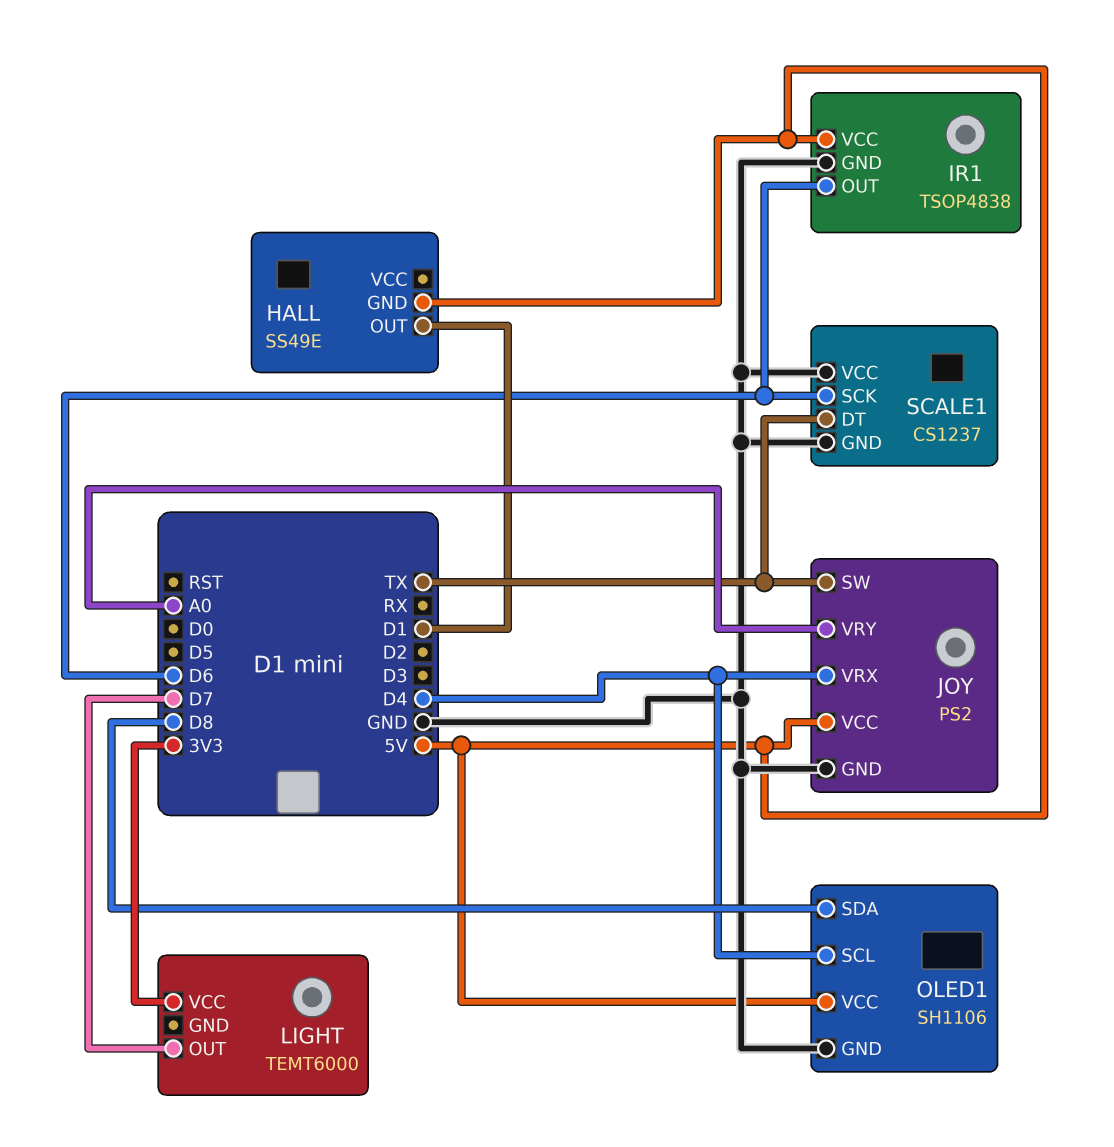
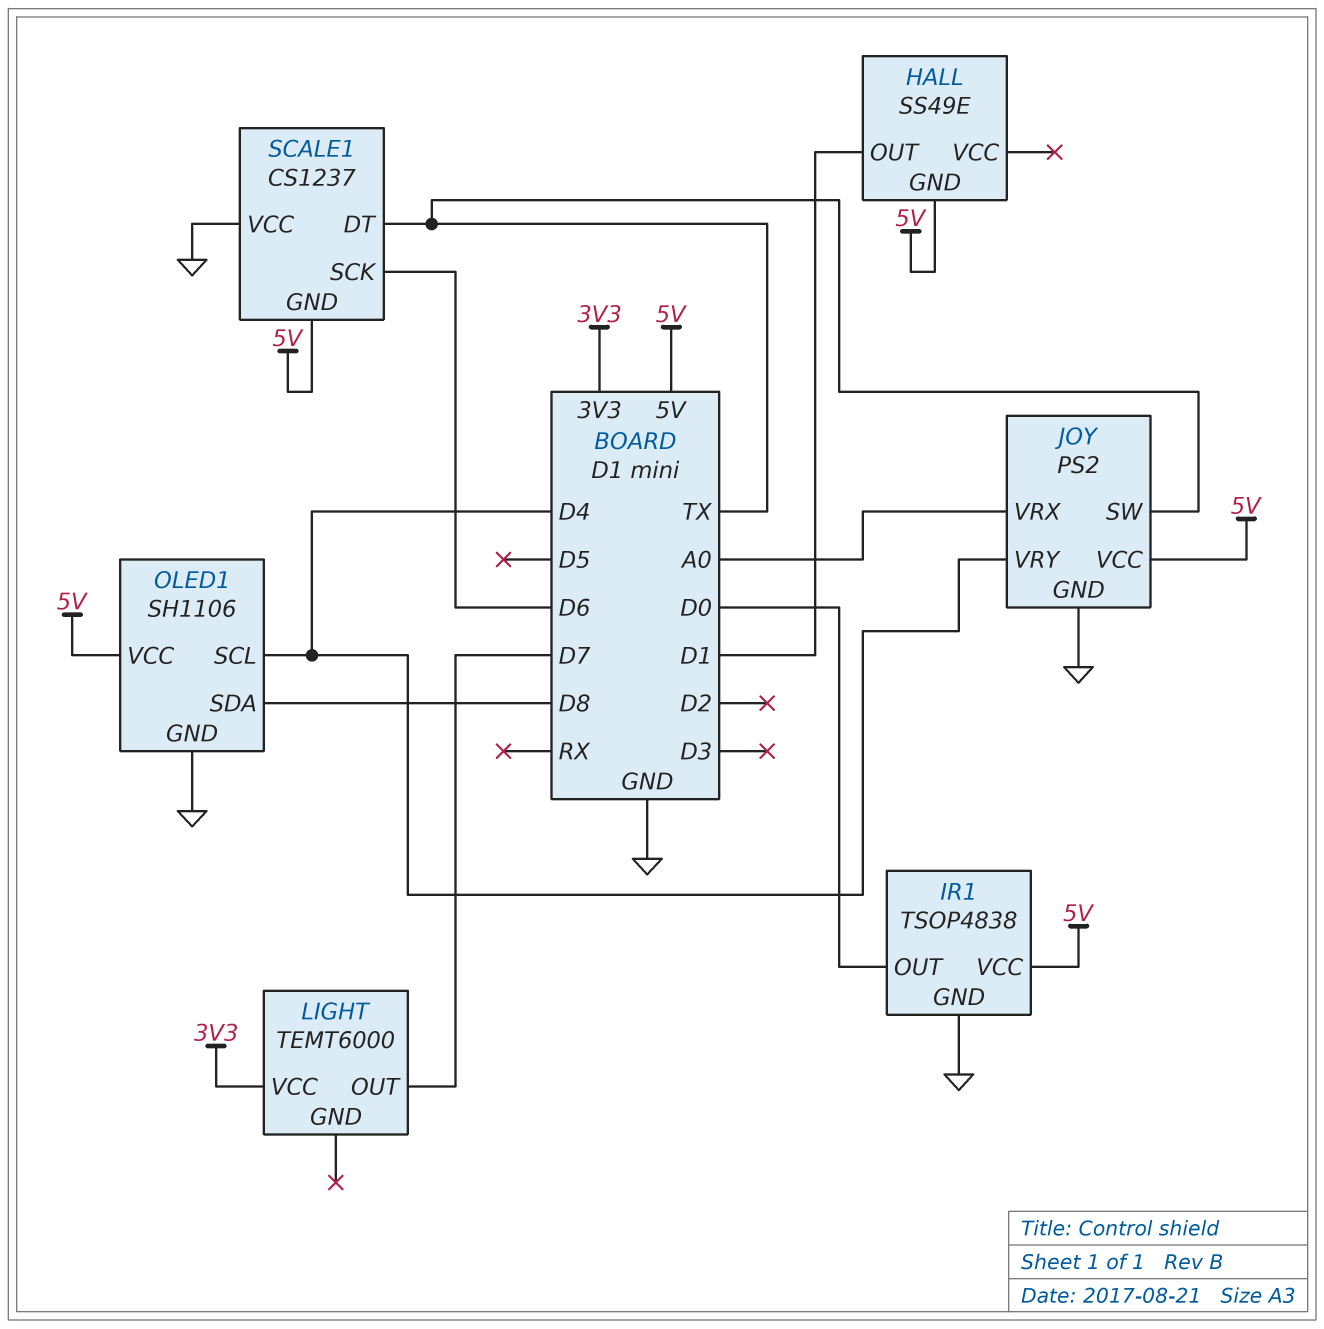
IR1 pin OUT: D6 -> D0
JOY pin VRX: D4 -> A0
JOY pin VRY: A0 -> D4
SCALE1 pin GND: GND -> 5V

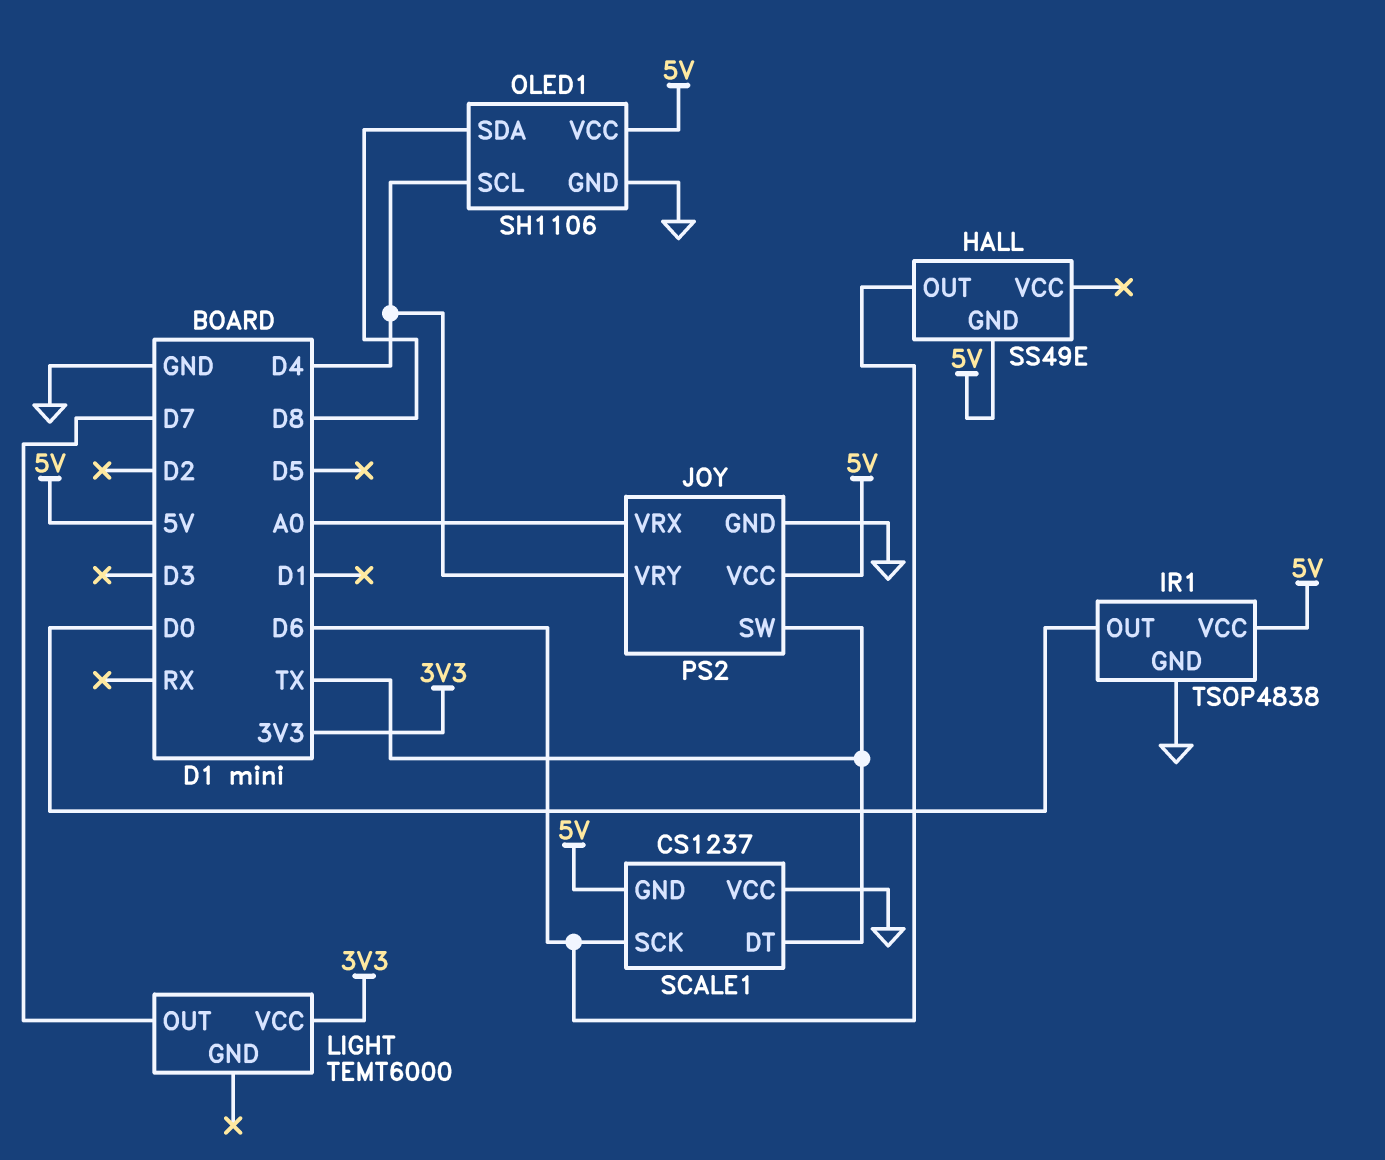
HALL pin OUT: D1 -> D6

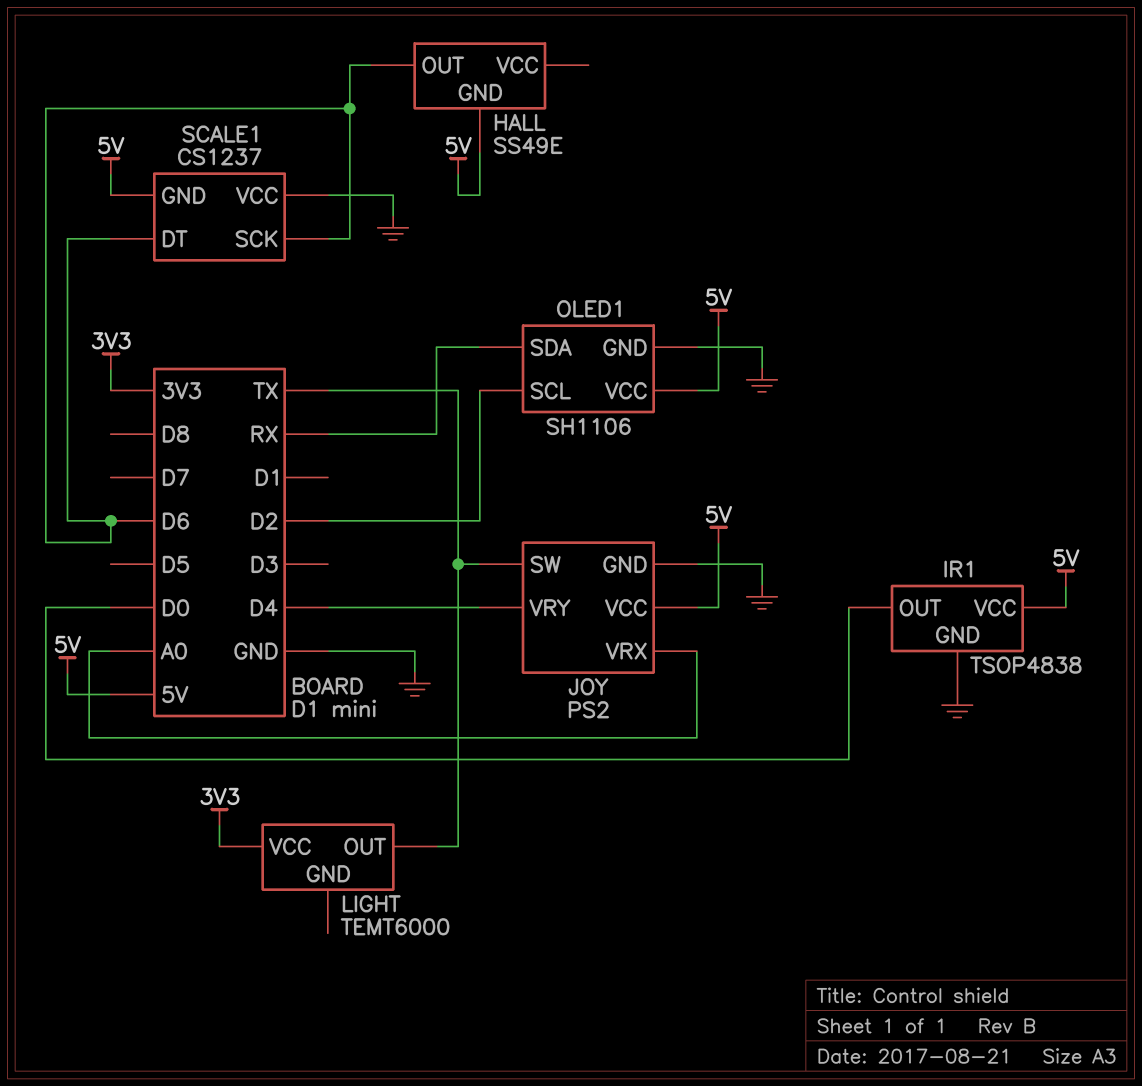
LIGHT pin OUT: D7 -> TX
OLED1 pin SCL: D4 -> D2
OLED1 pin SDA: D8 -> RX
SCALE1 pin DT: TX -> D6

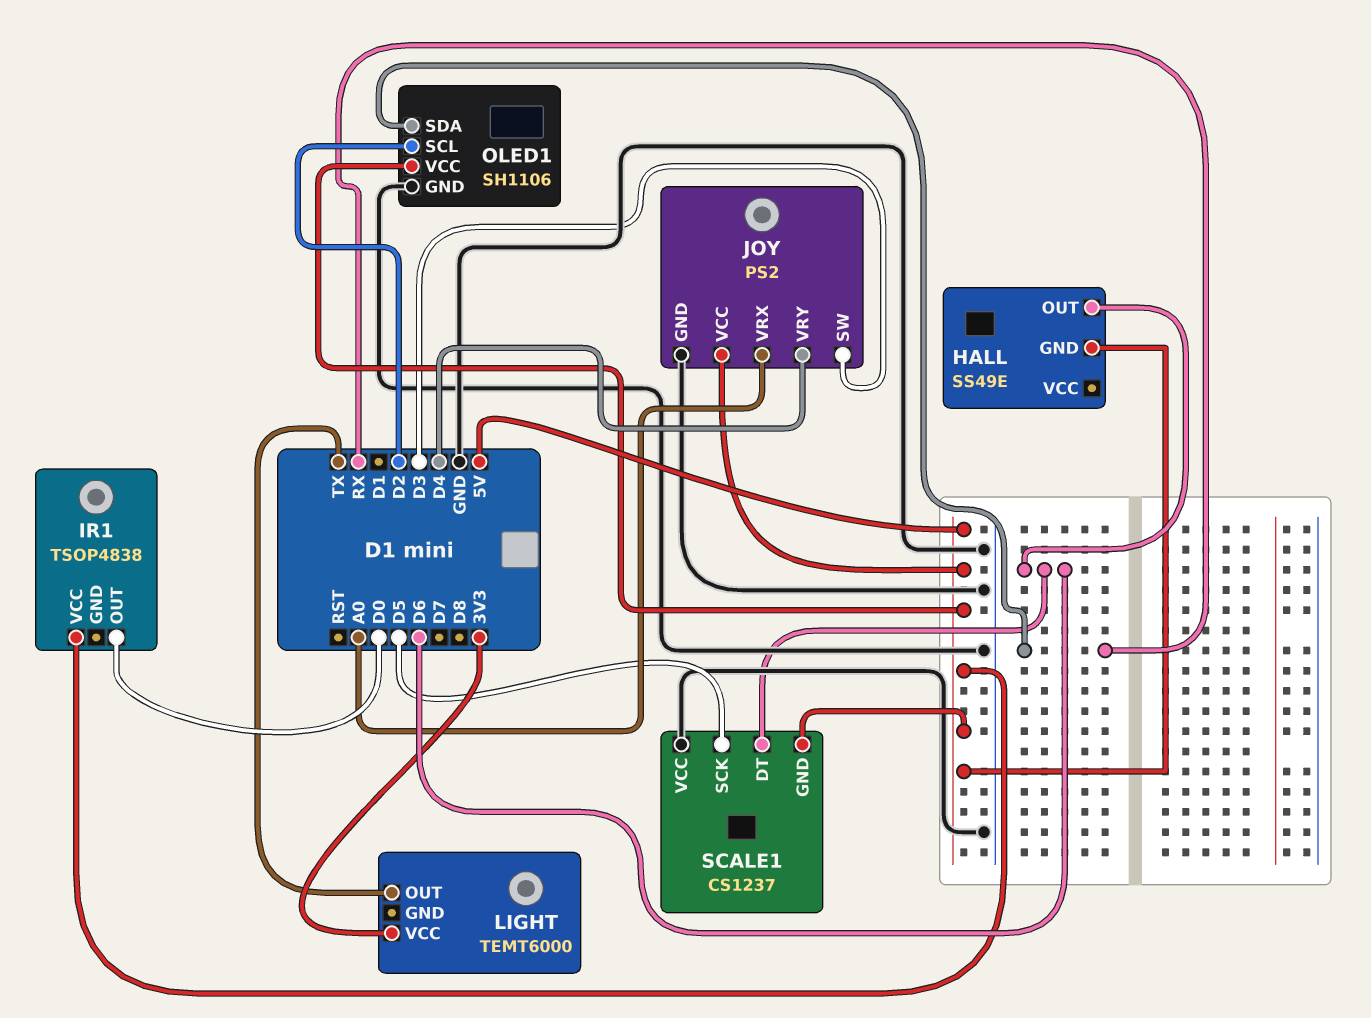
IR1 pin GND: GND -> none
JOY pin SW: TX -> D3
SCALE1 pin SCK: D6 -> D5

